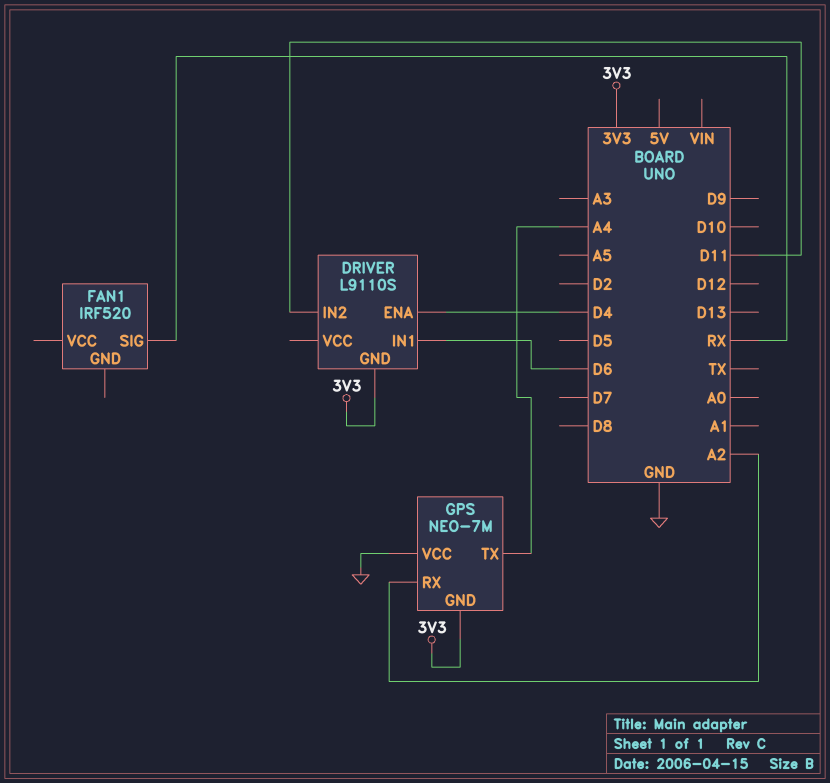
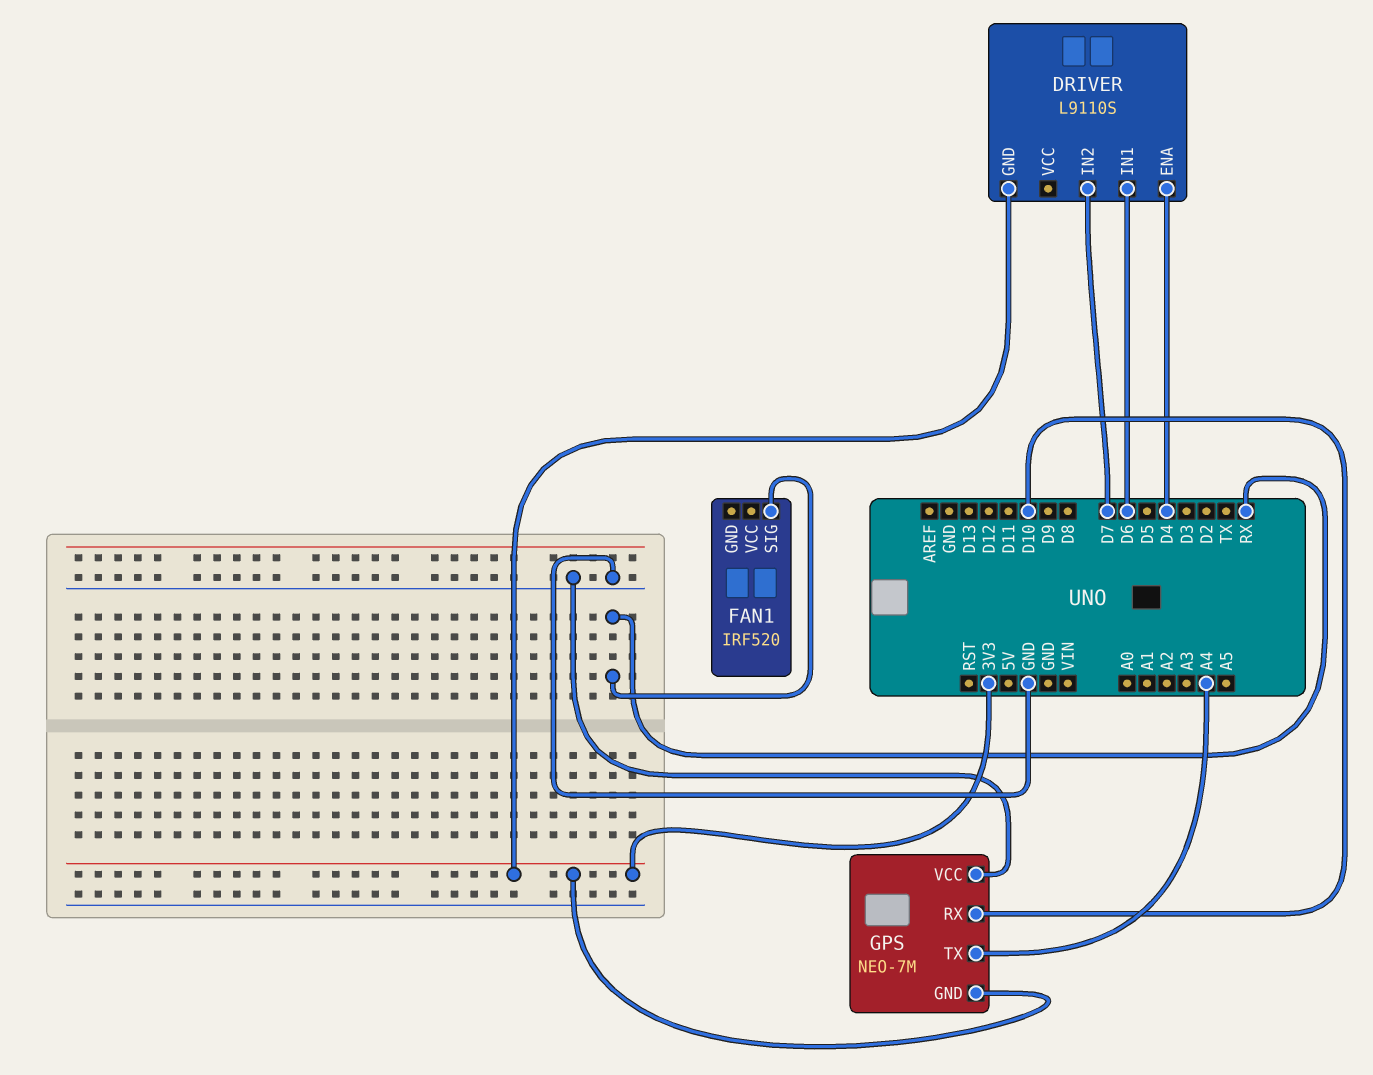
DRIVER pin IN2: D11 -> D7
GPS pin RX: A2 -> D10

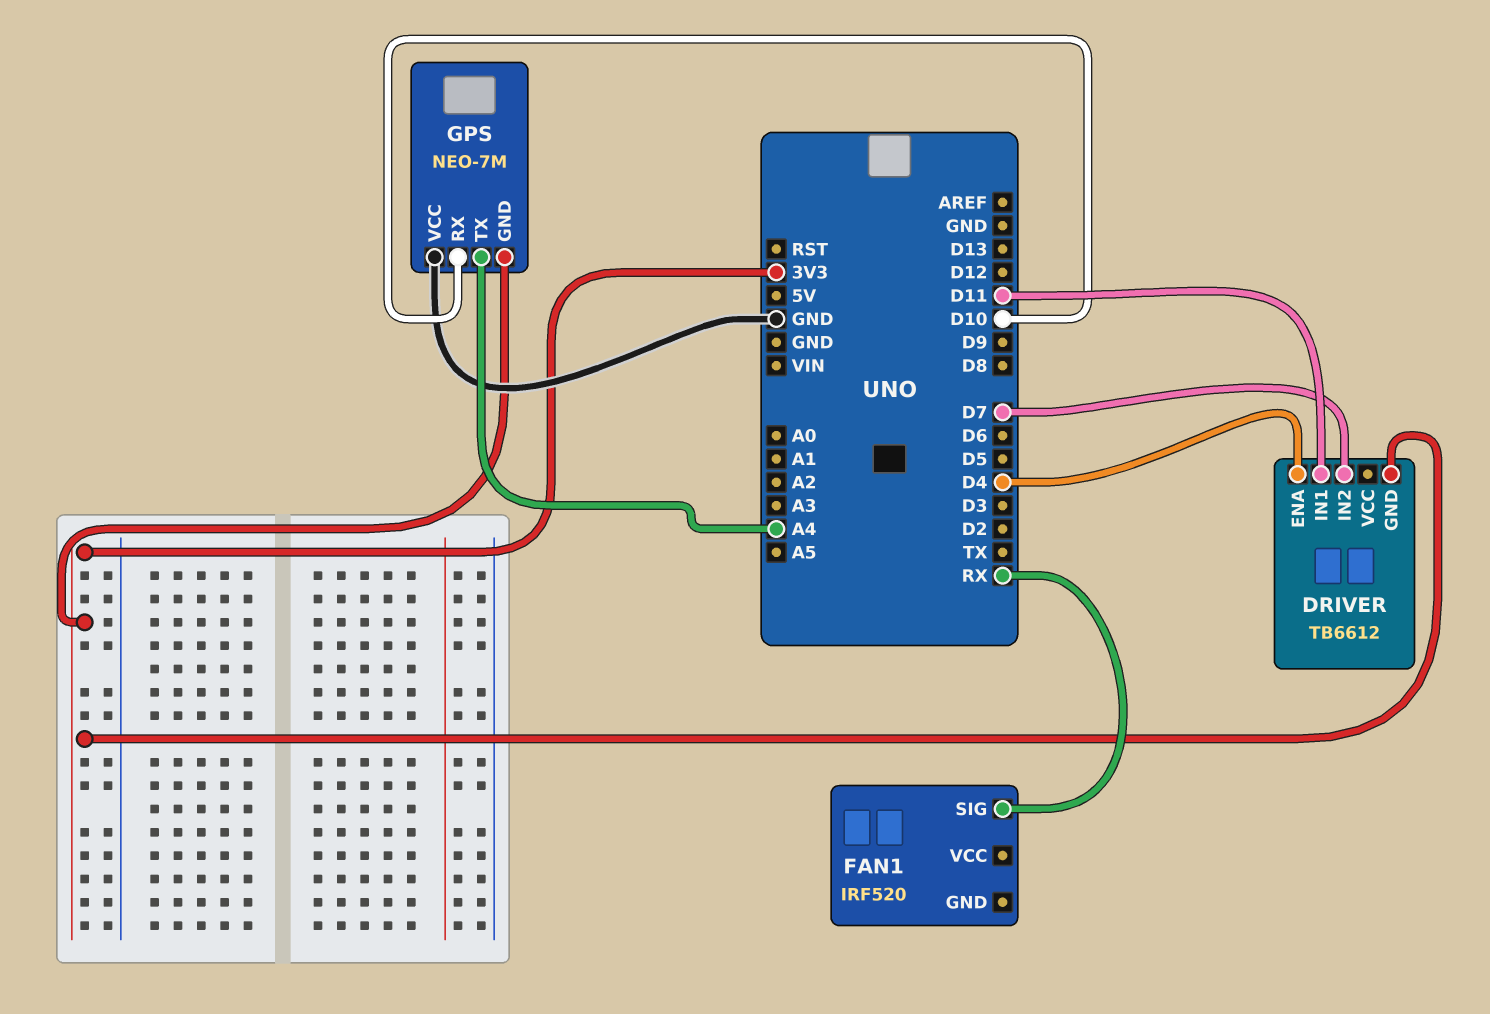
DRIVER: L9110S -> TB6612
DRIVER pin IN1: D6 -> D11

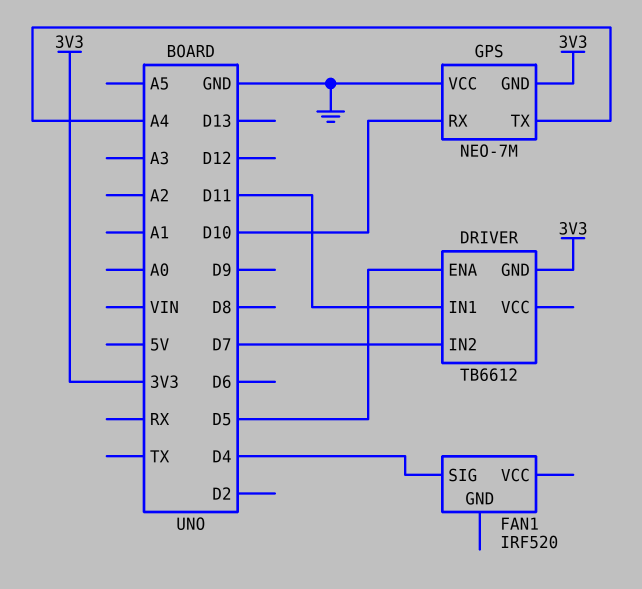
DRIVER pin ENA: D4 -> D5
FAN1 pin SIG: RX -> D4

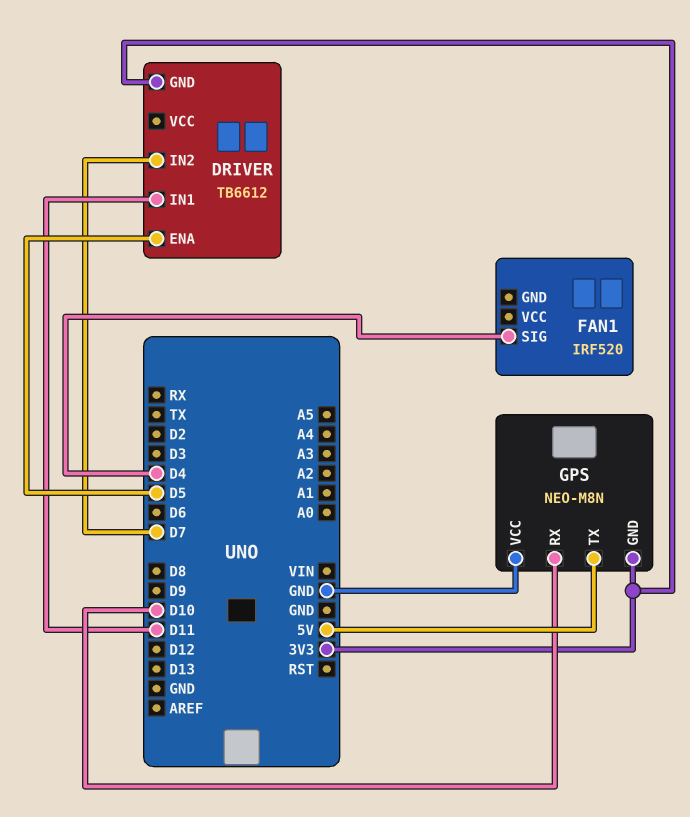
GPS: NEO-7M -> NEO-M8N
GPS pin TX: A4 -> 5V

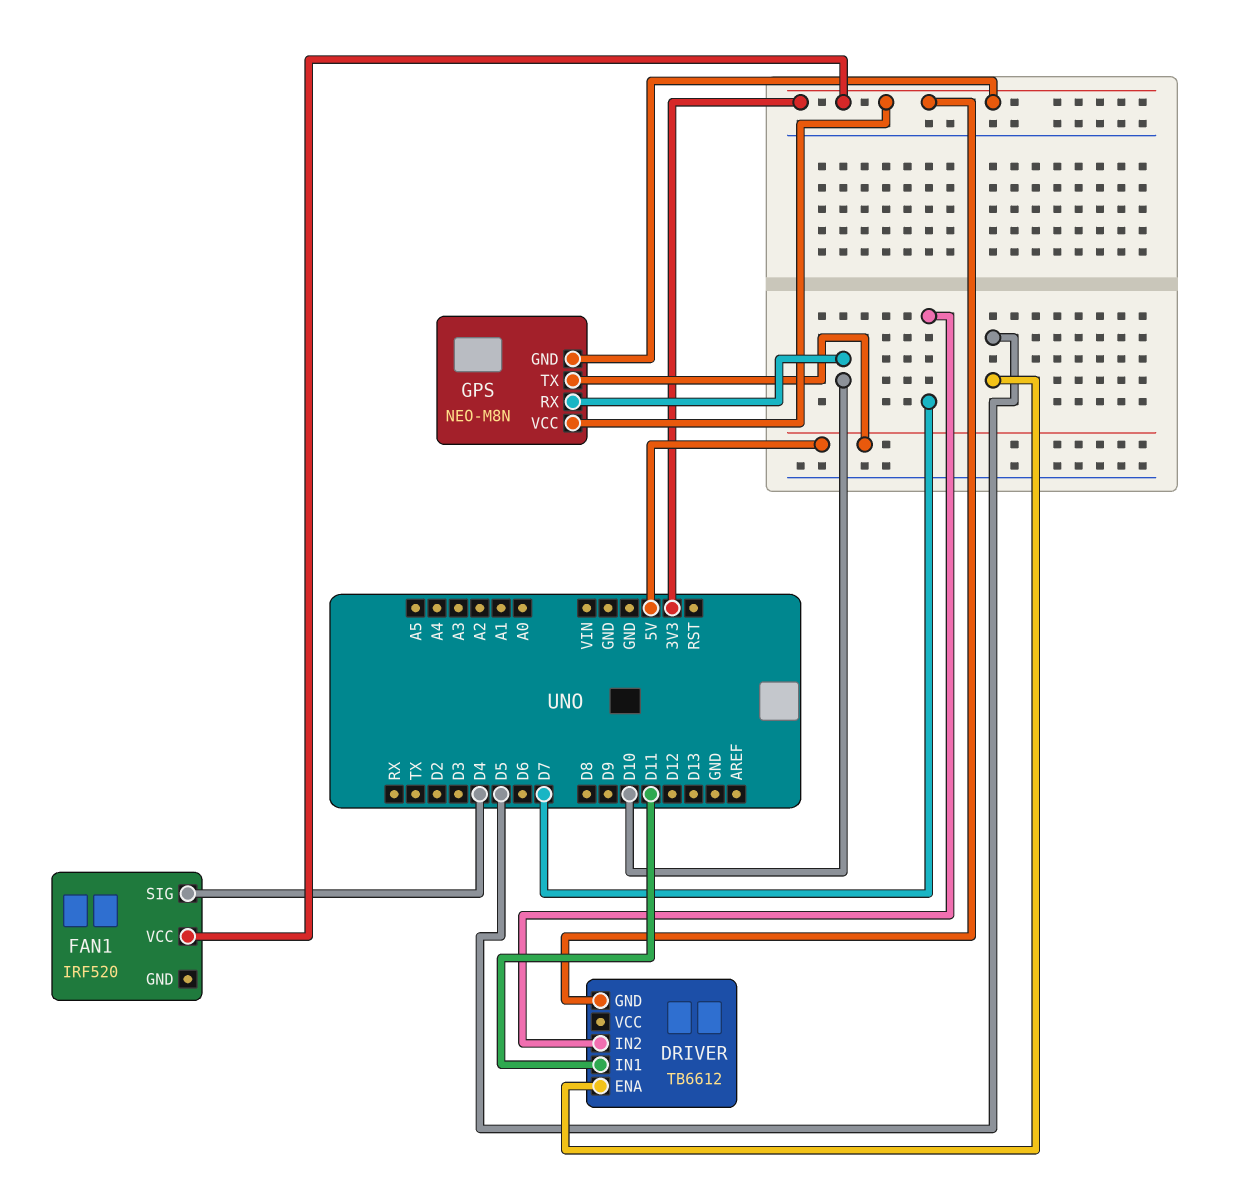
FAN1 pin VCC: none -> 3V3
GPS pin VCC: GND -> 3V3

